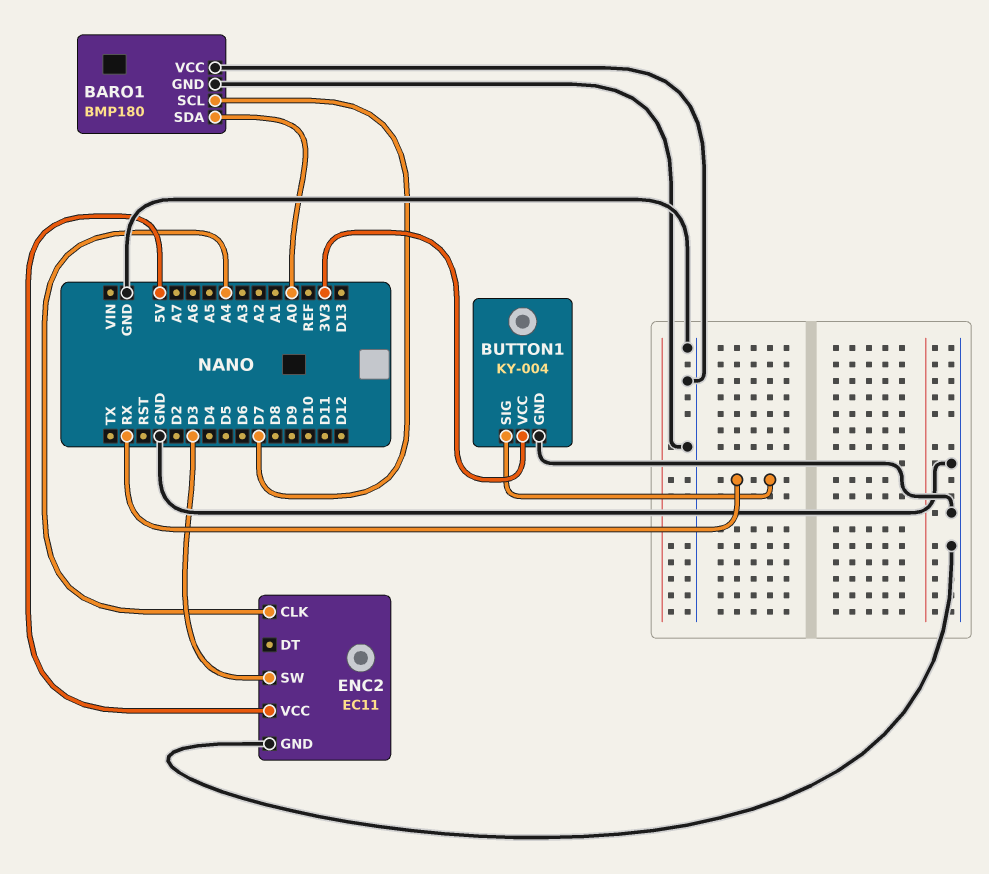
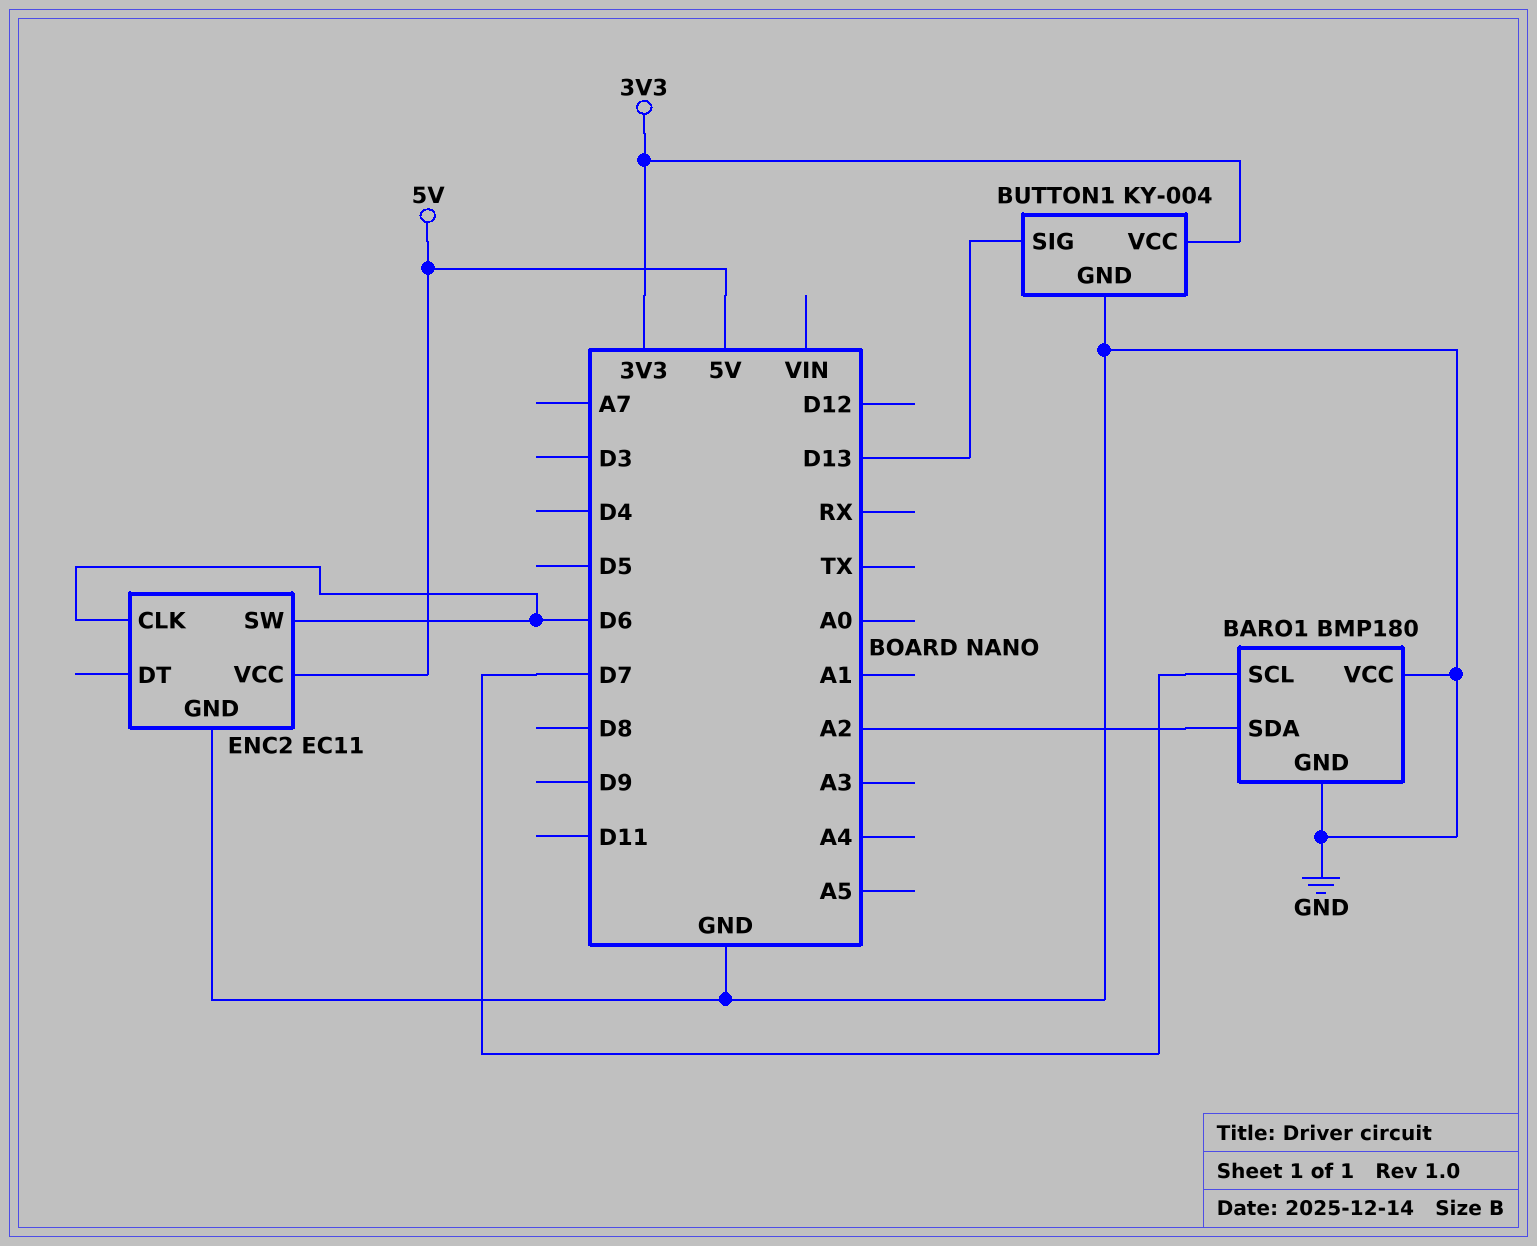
BARO1 pin SDA: A0 -> A2
BUTTON1 pin SIG: RX -> D13
ENC2 pin CLK: A4 -> D6
ENC2 pin SW: D3 -> D6

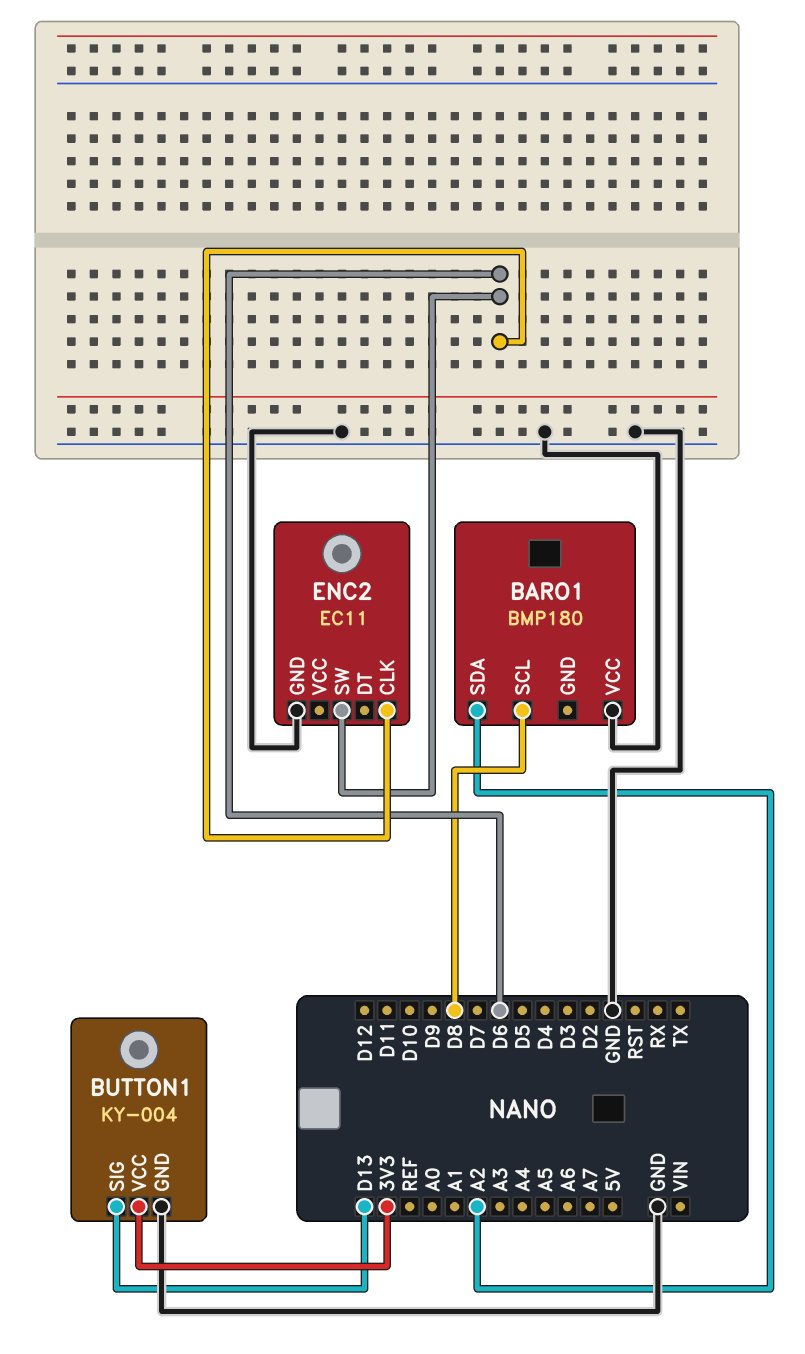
BARO1 pin GND: GND -> none
BARO1 pin SCL: D7 -> D8
ENC2 pin VCC: 5V -> none

